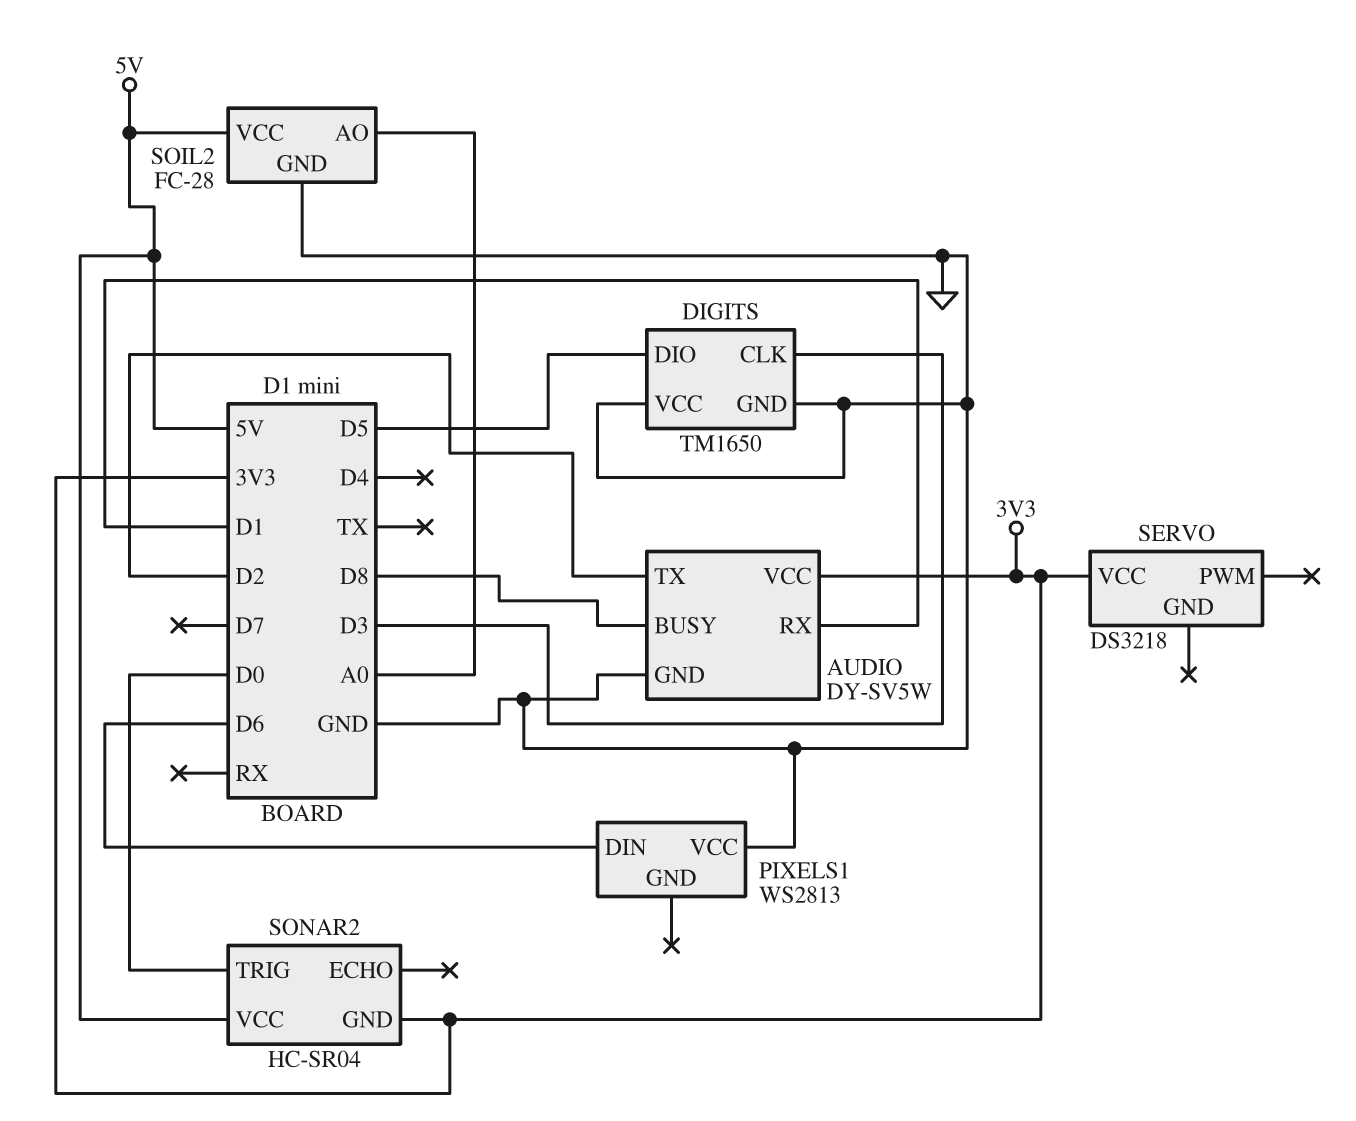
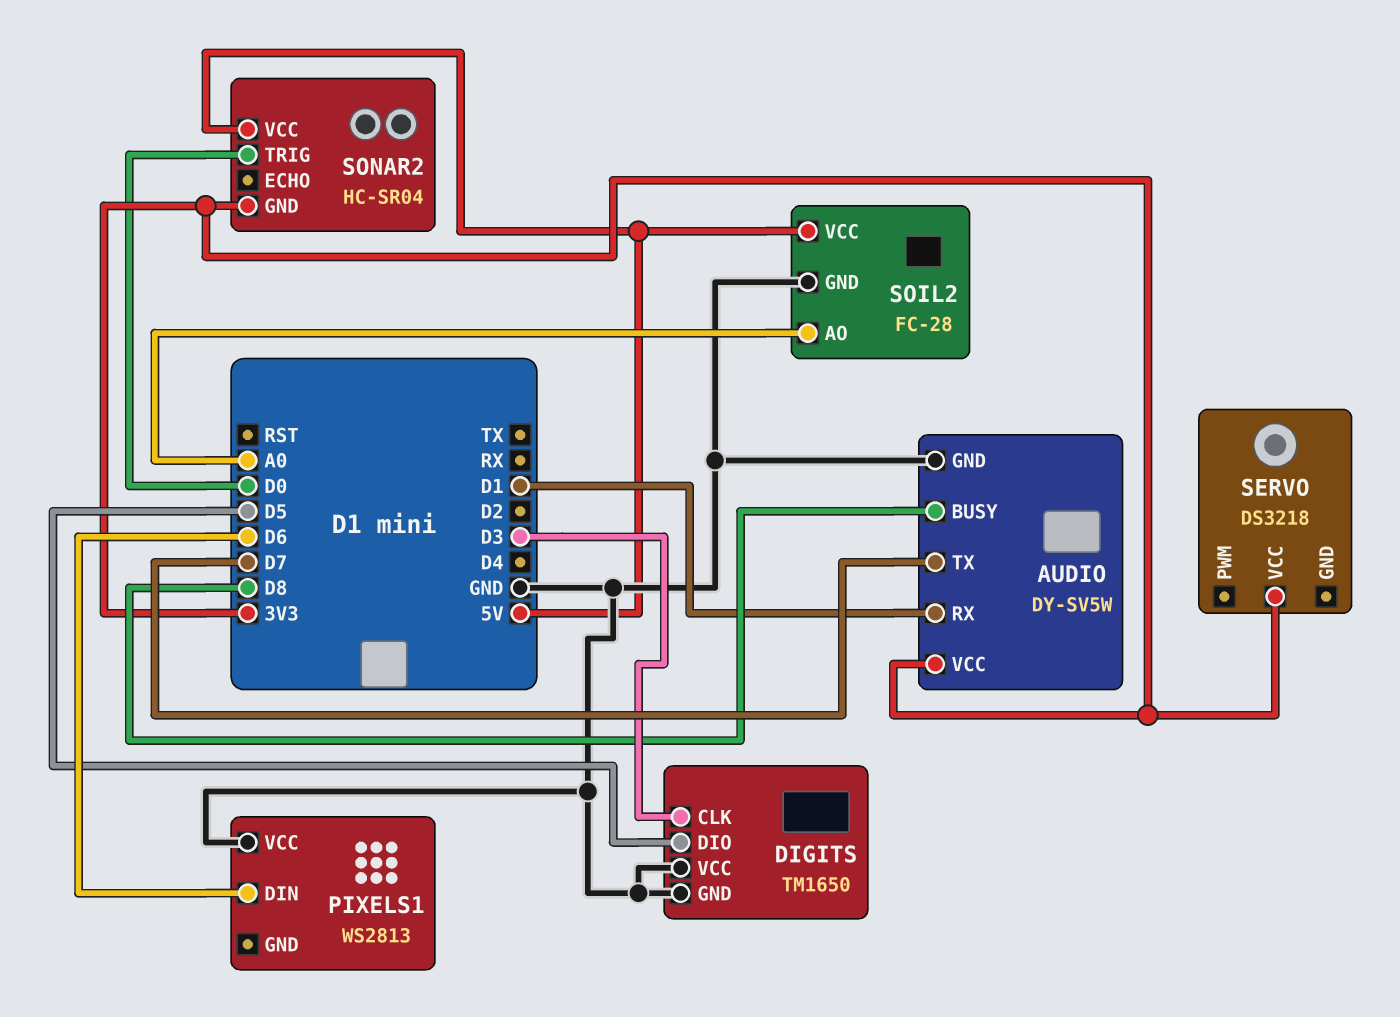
AUDIO pin TX: D2 -> D7

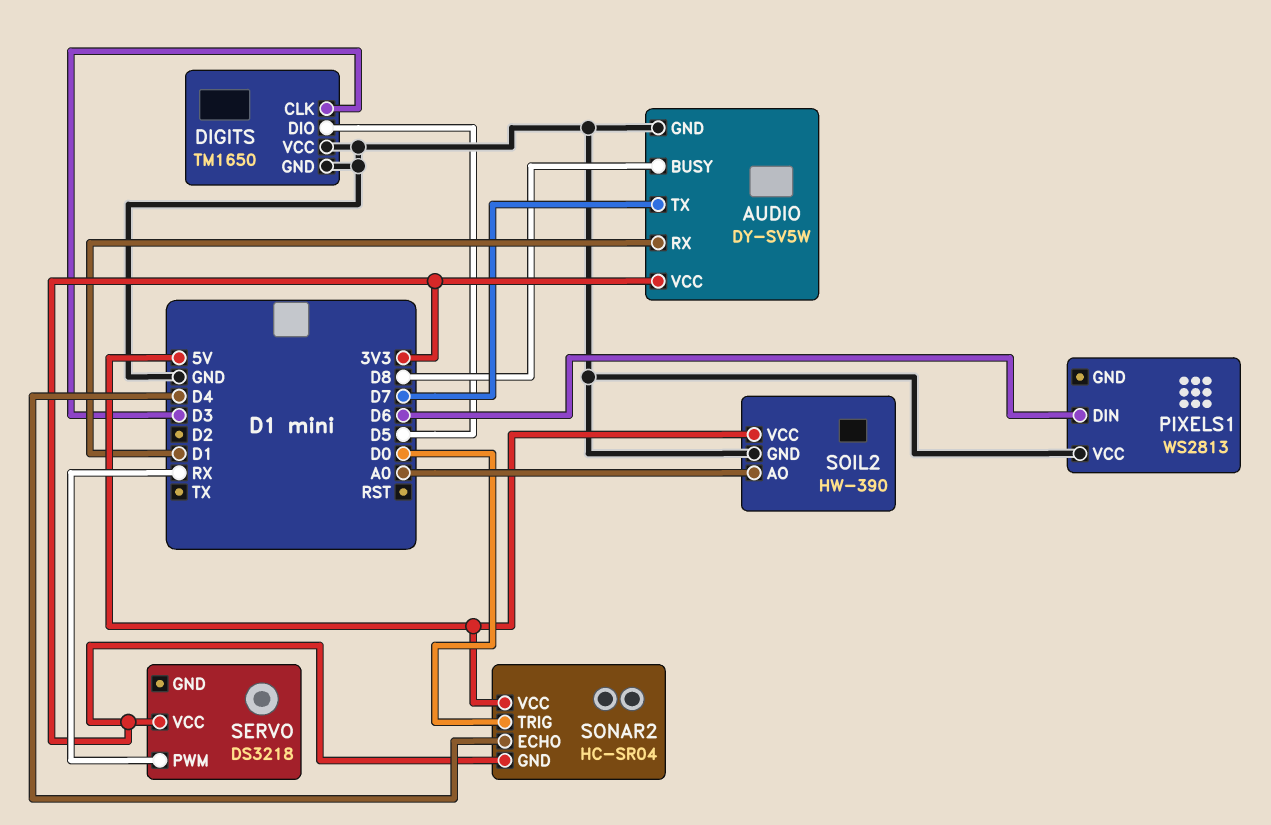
SERVO pin PWM: none -> RX
SOIL2: FC-28 -> HW-390
SONAR2 pin ECHO: none -> D4

